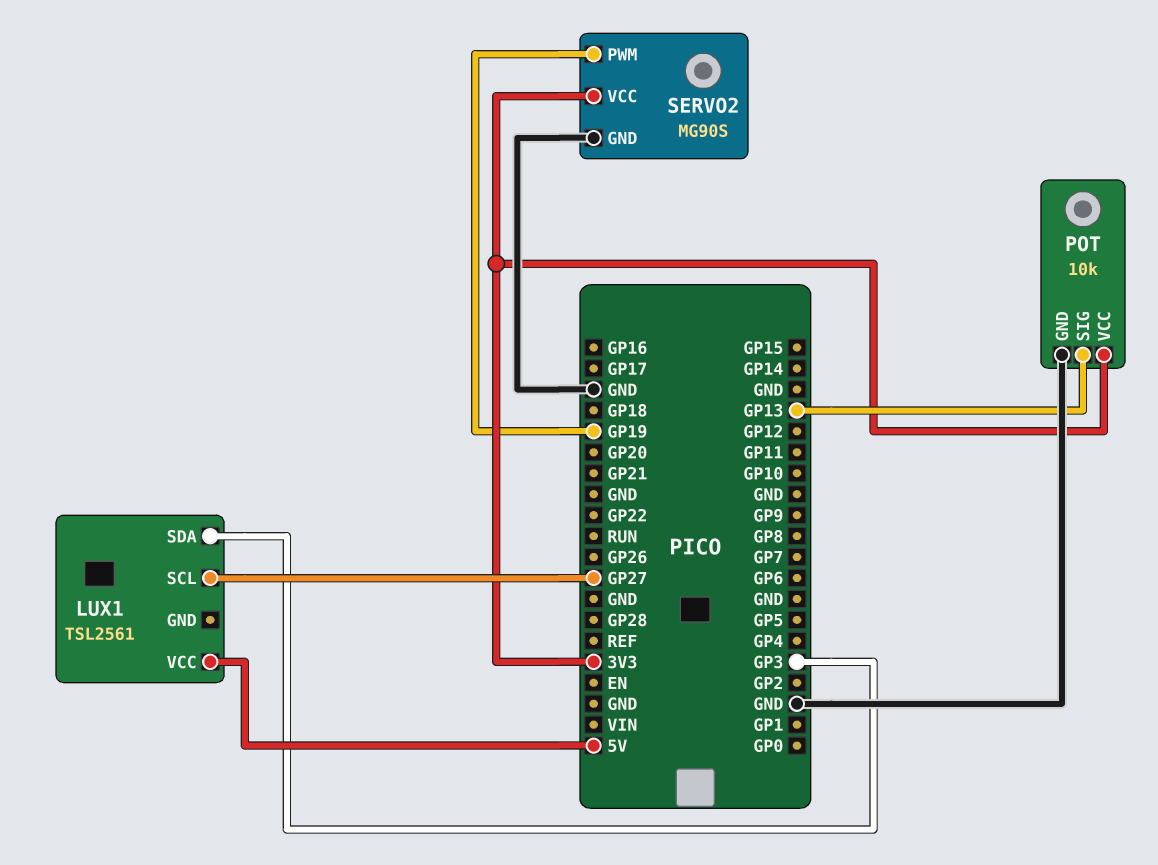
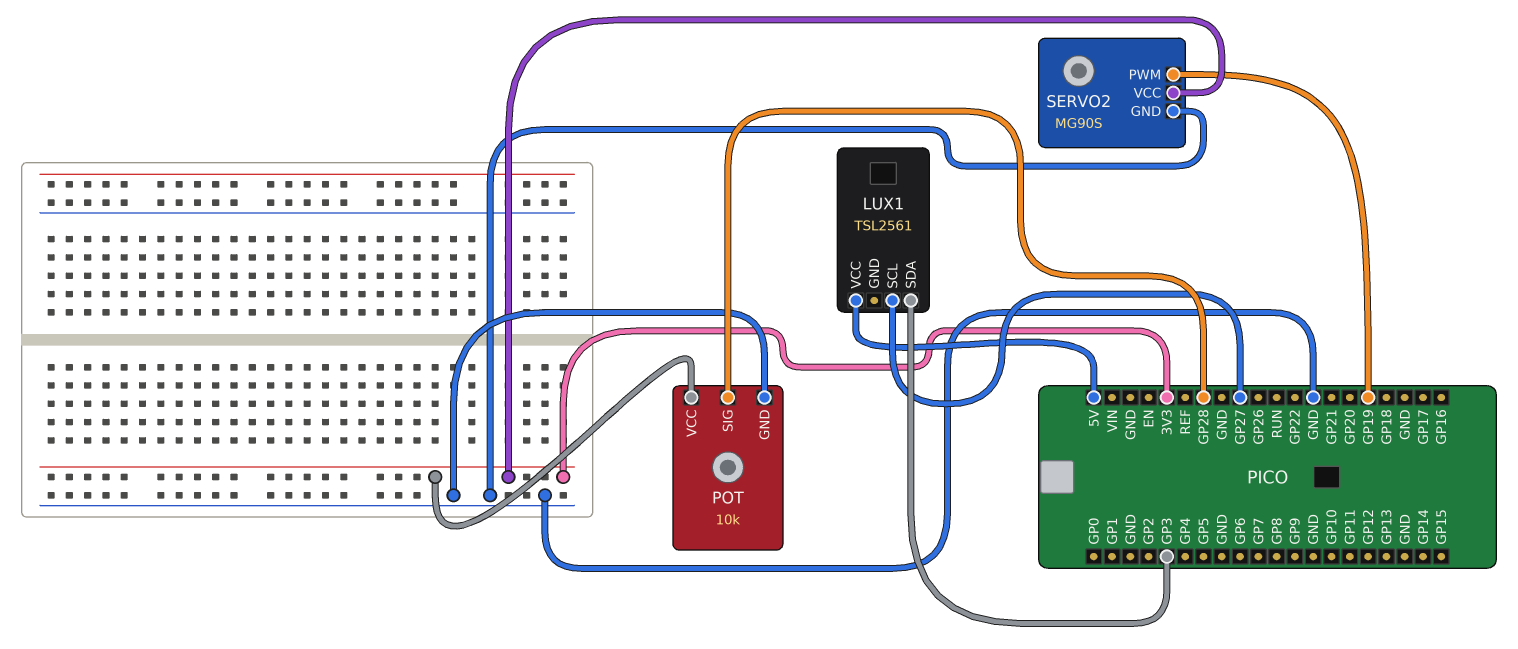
POT pin SIG: GP13 -> GP28

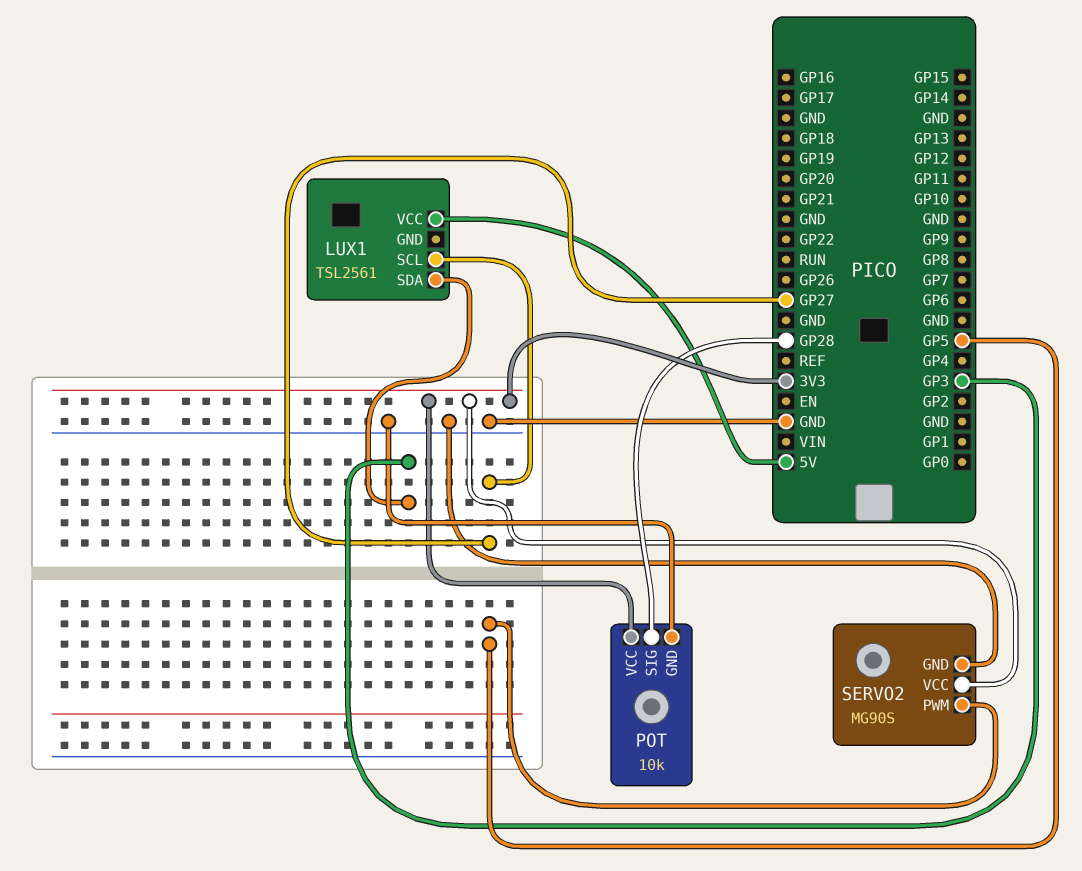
SERVO2 pin PWM: GP19 -> GP5

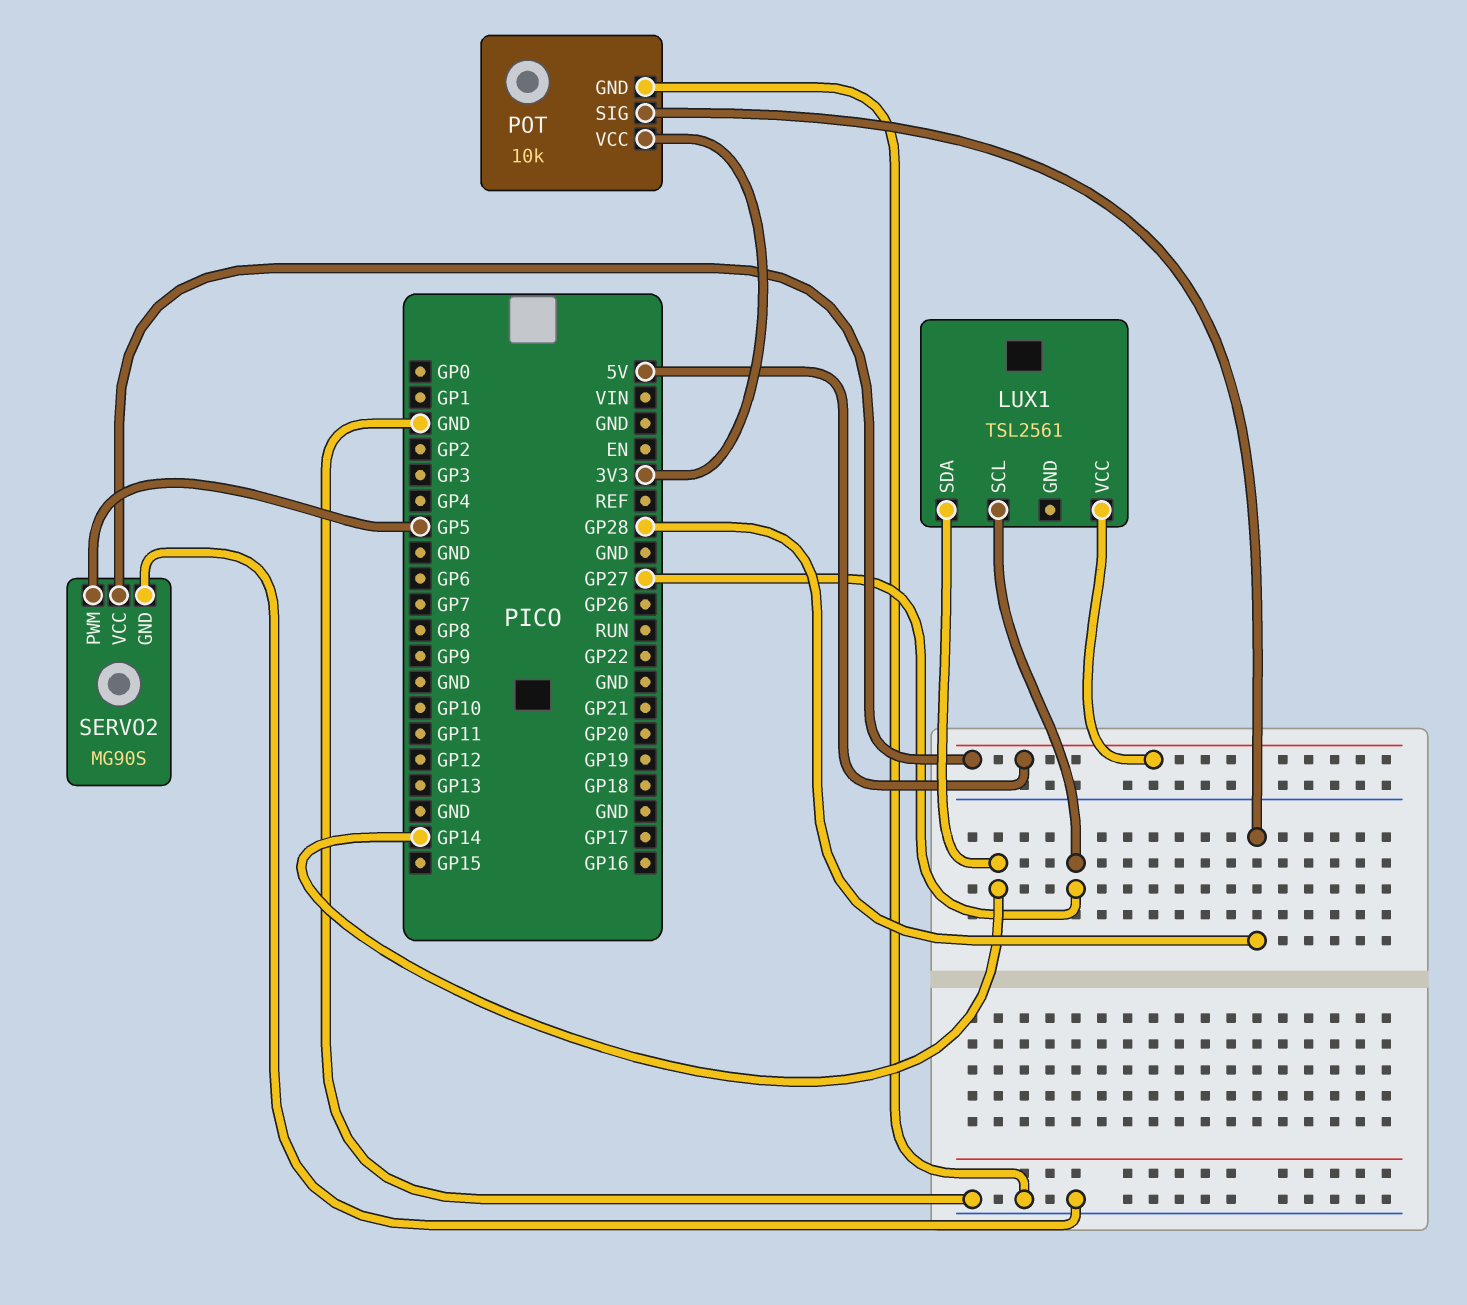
LUX1 pin SDA: GP3 -> GP14
SERVO2 pin VCC: 3V3 -> 5V

